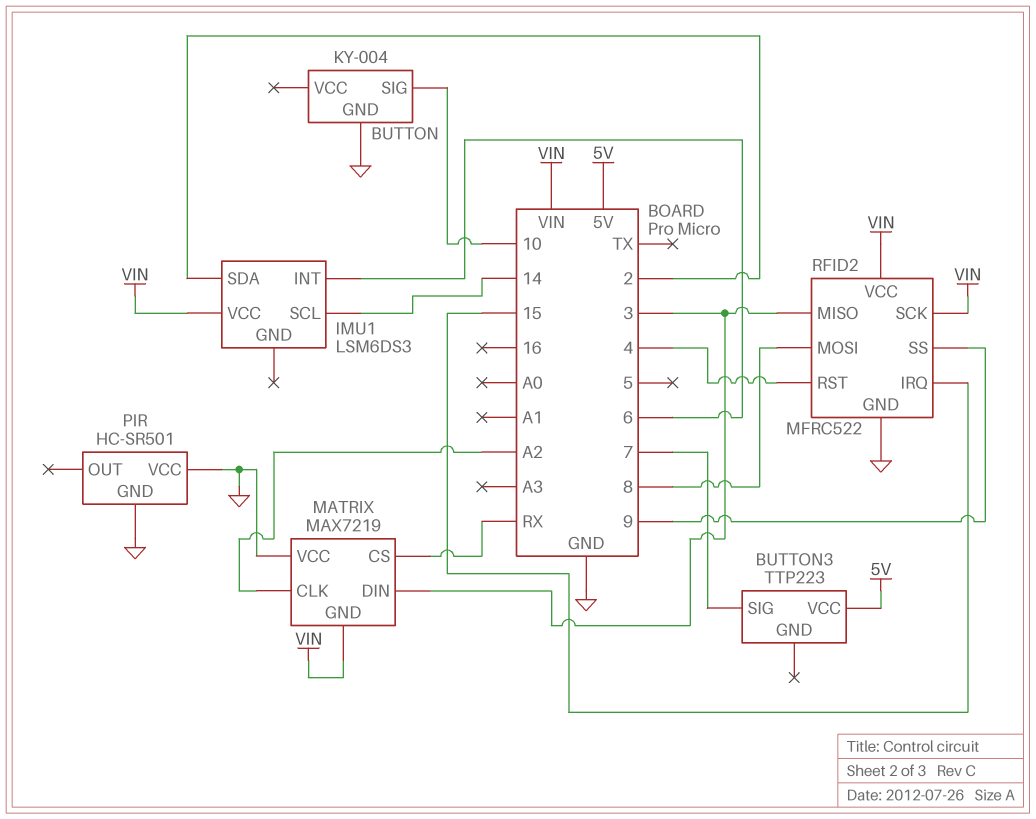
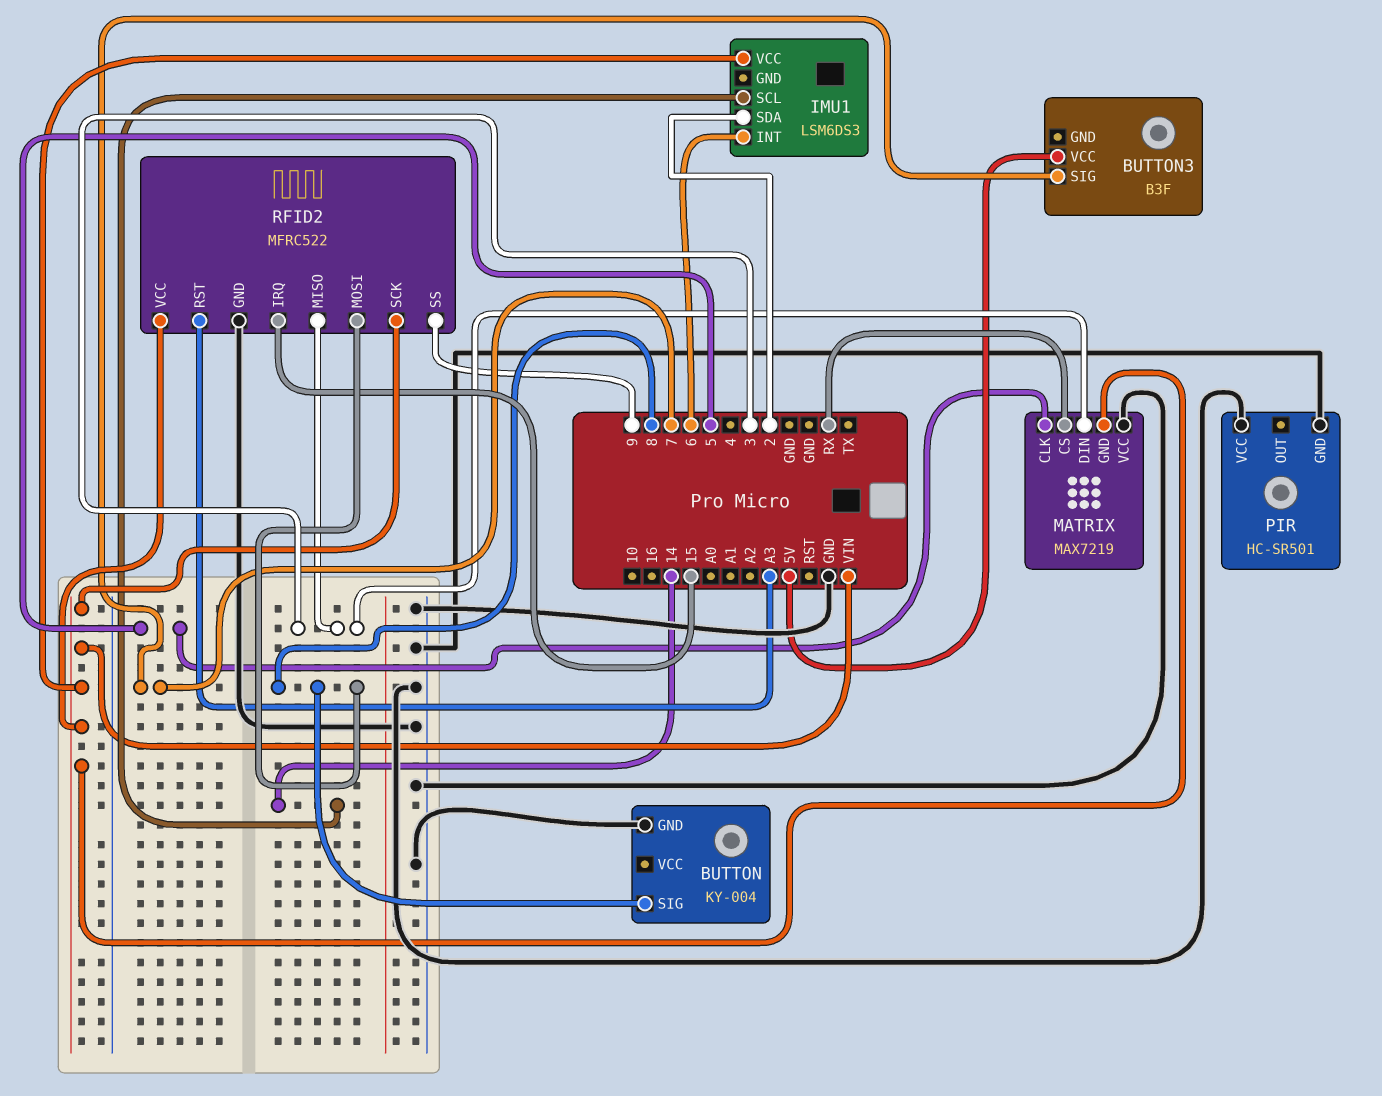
BUTTON pin SIG: 10 -> 8
BUTTON3: TTP223 -> B3F
MATRIX pin CLK: A2 -> 5
RFID2 pin RST: 4 -> A3

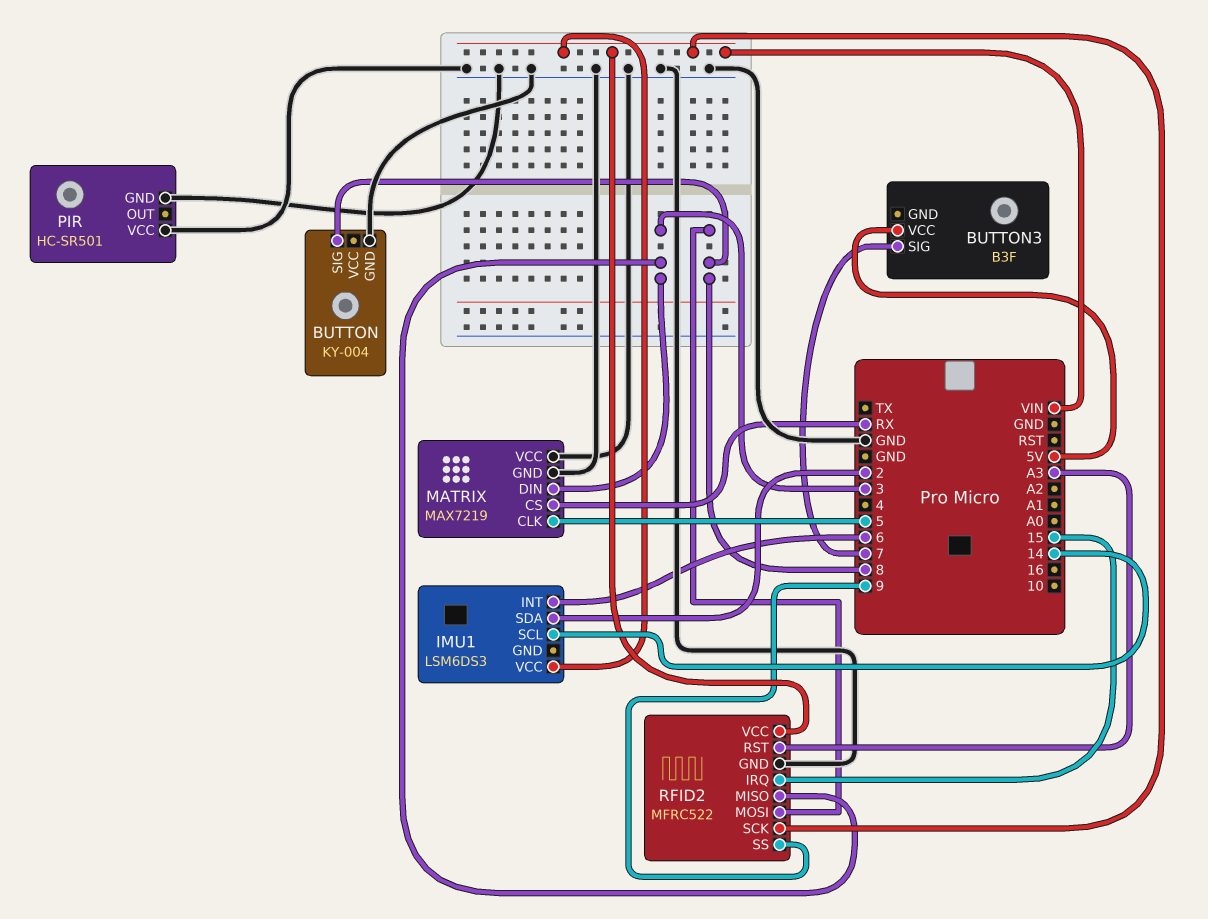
MATRIX pin GND: VIN -> GND

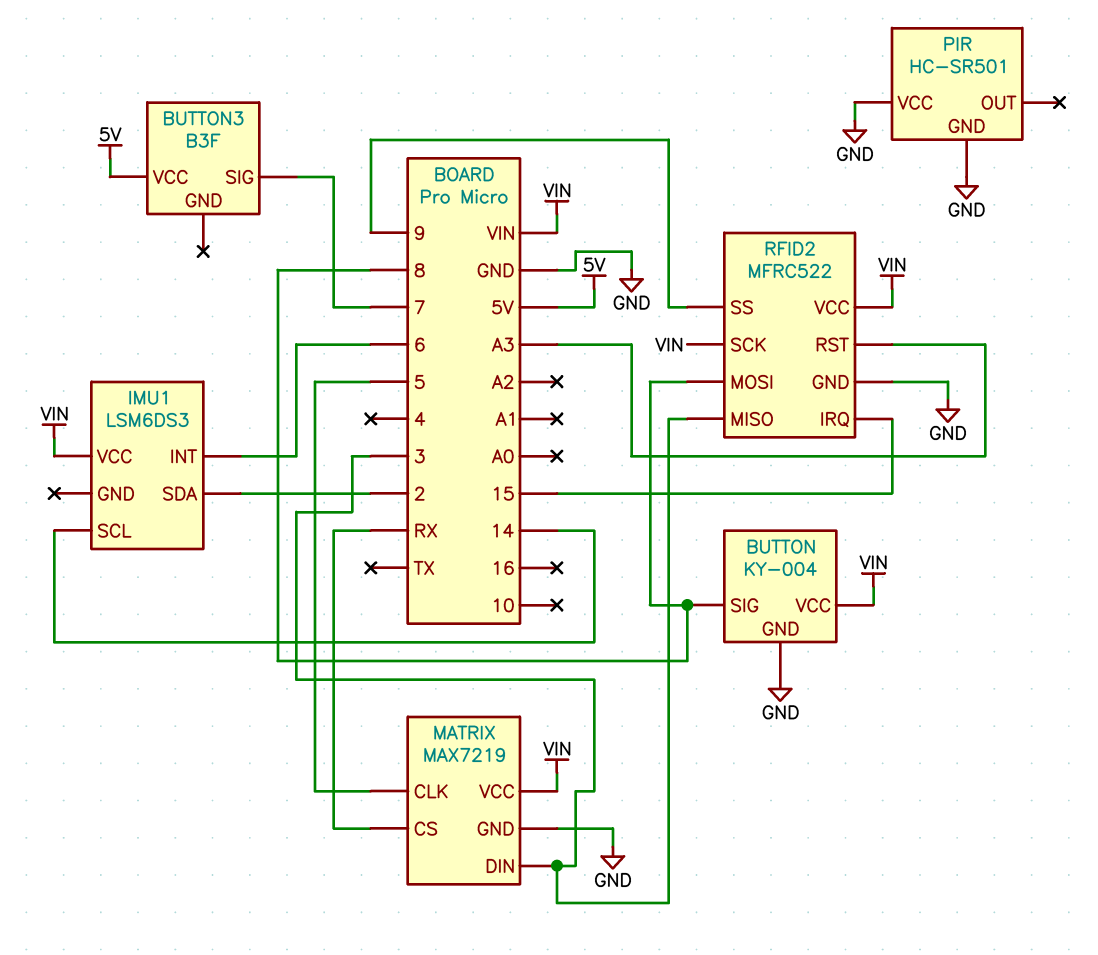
BUTTON pin VCC: none -> VIN
MATRIX pin VCC: GND -> VIN

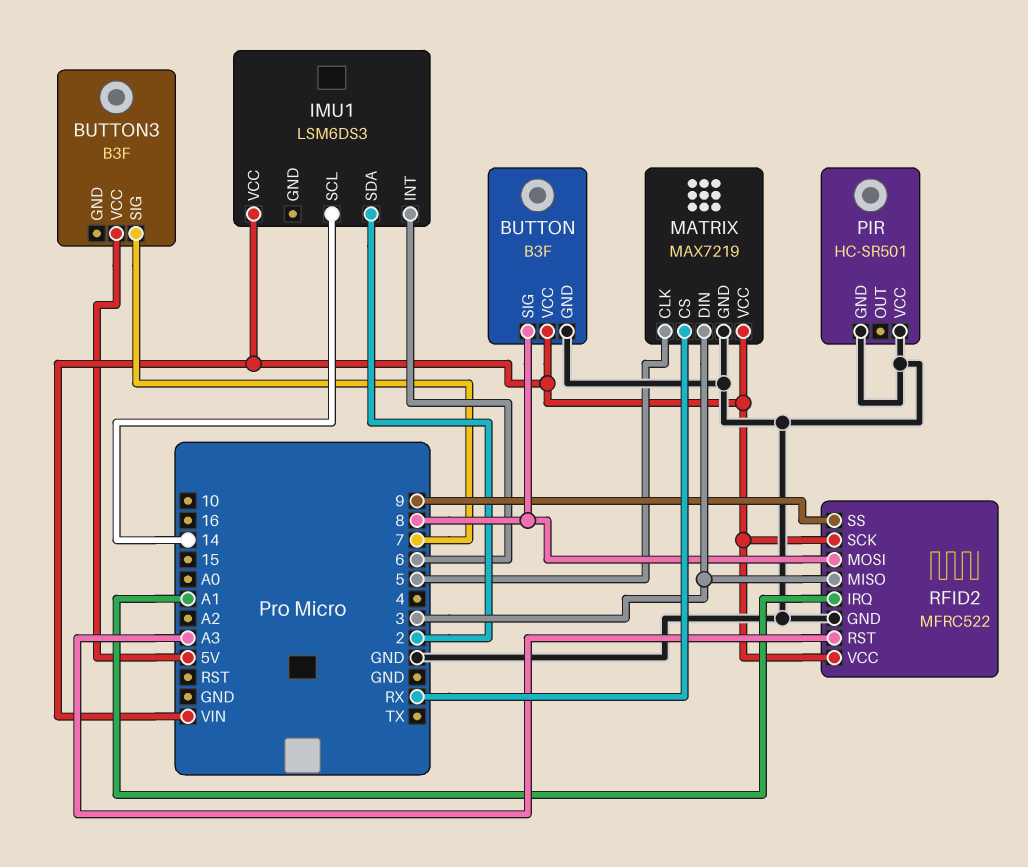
BUTTON: KY-004 -> B3F
RFID2 pin IRQ: 15 -> A1

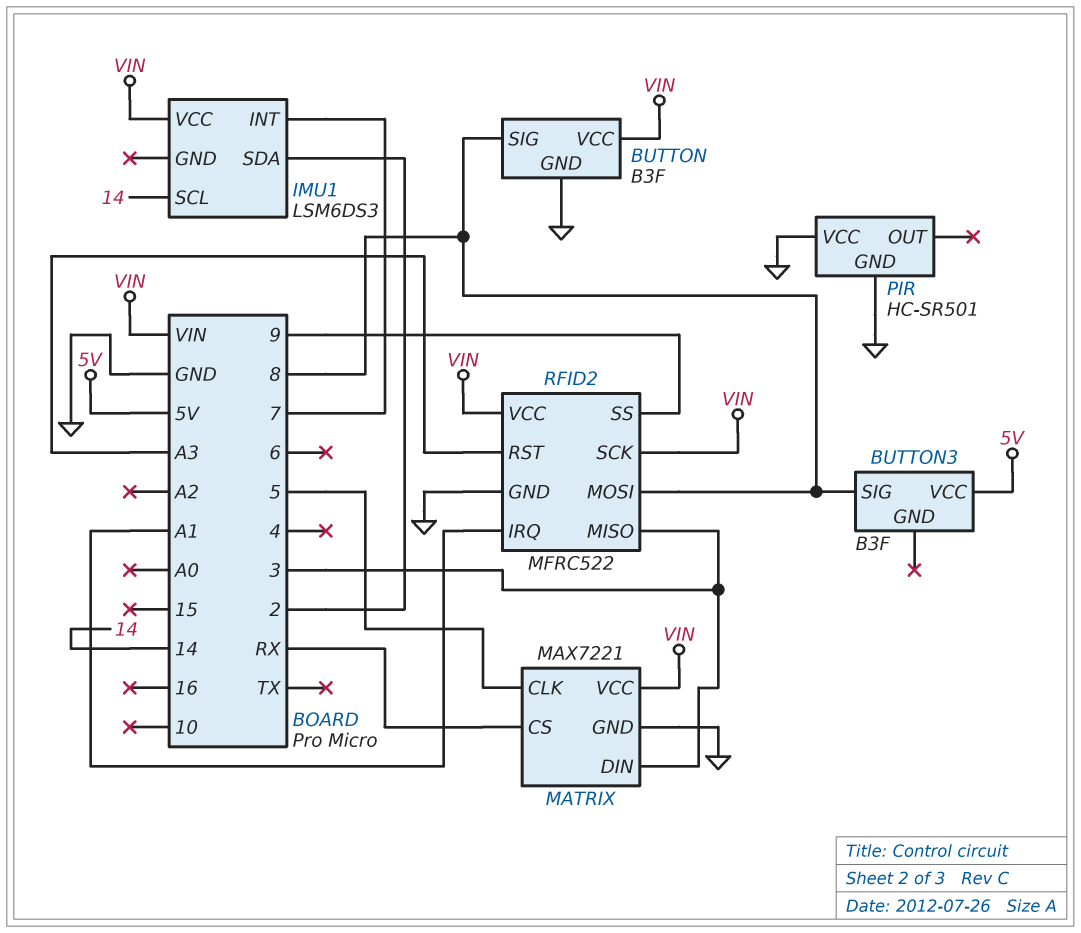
BUTTON3 pin SIG: 7 -> 8
IMU1 pin INT: 6 -> 7
MATRIX: MAX7219 -> MAX7221

